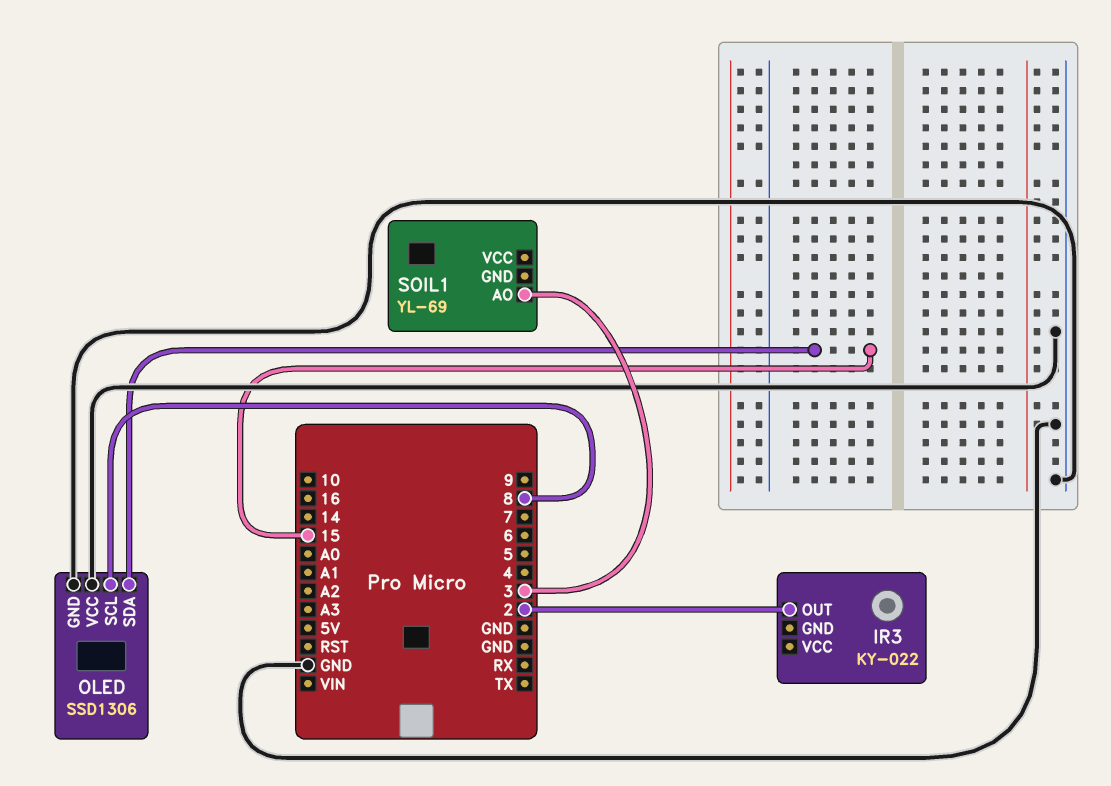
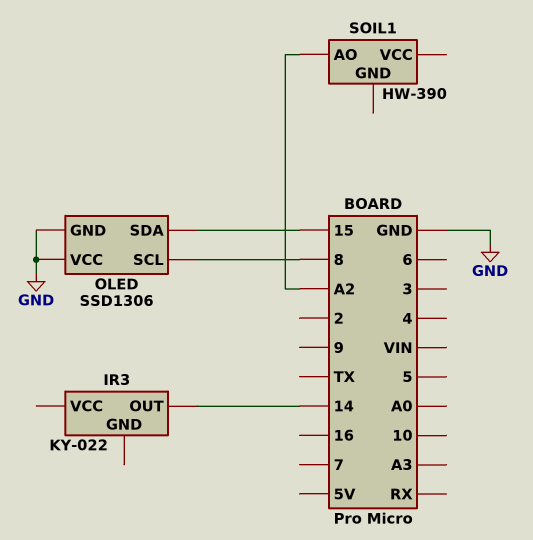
IR3 pin OUT: 2 -> 14
SOIL1: YL-69 -> HW-390
SOIL1 pin AO: 3 -> A2

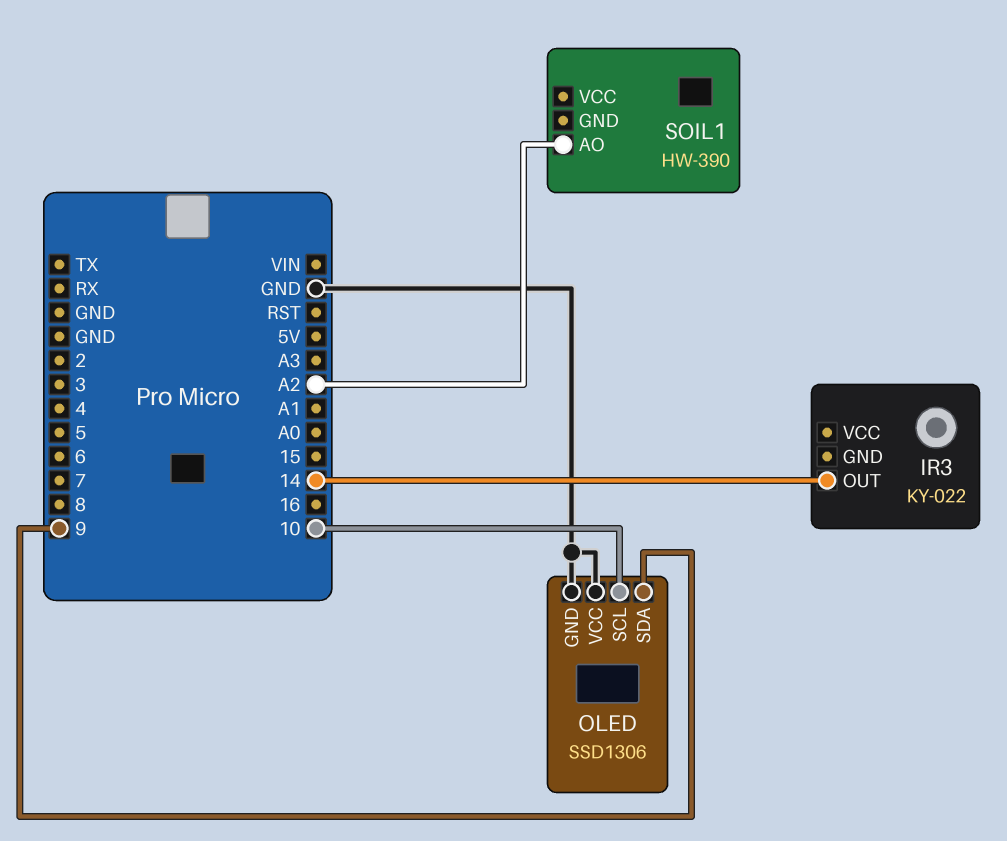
OLED pin SCL: 8 -> 10
OLED pin SDA: 15 -> 9

